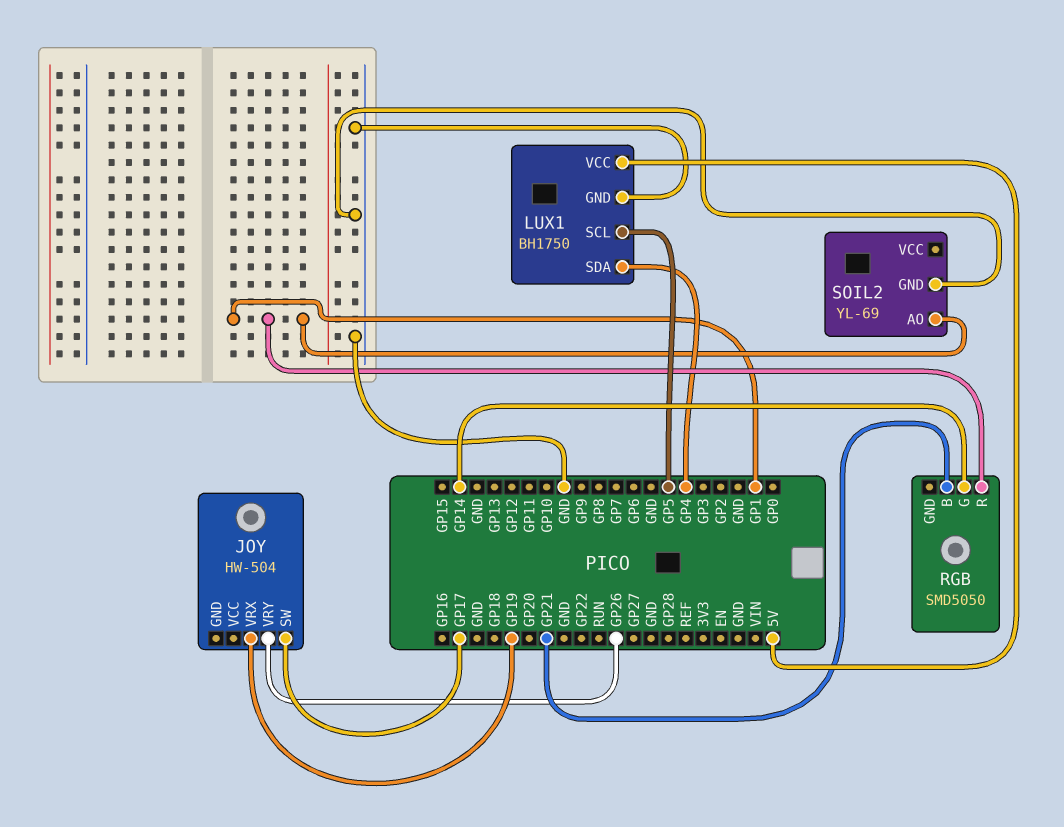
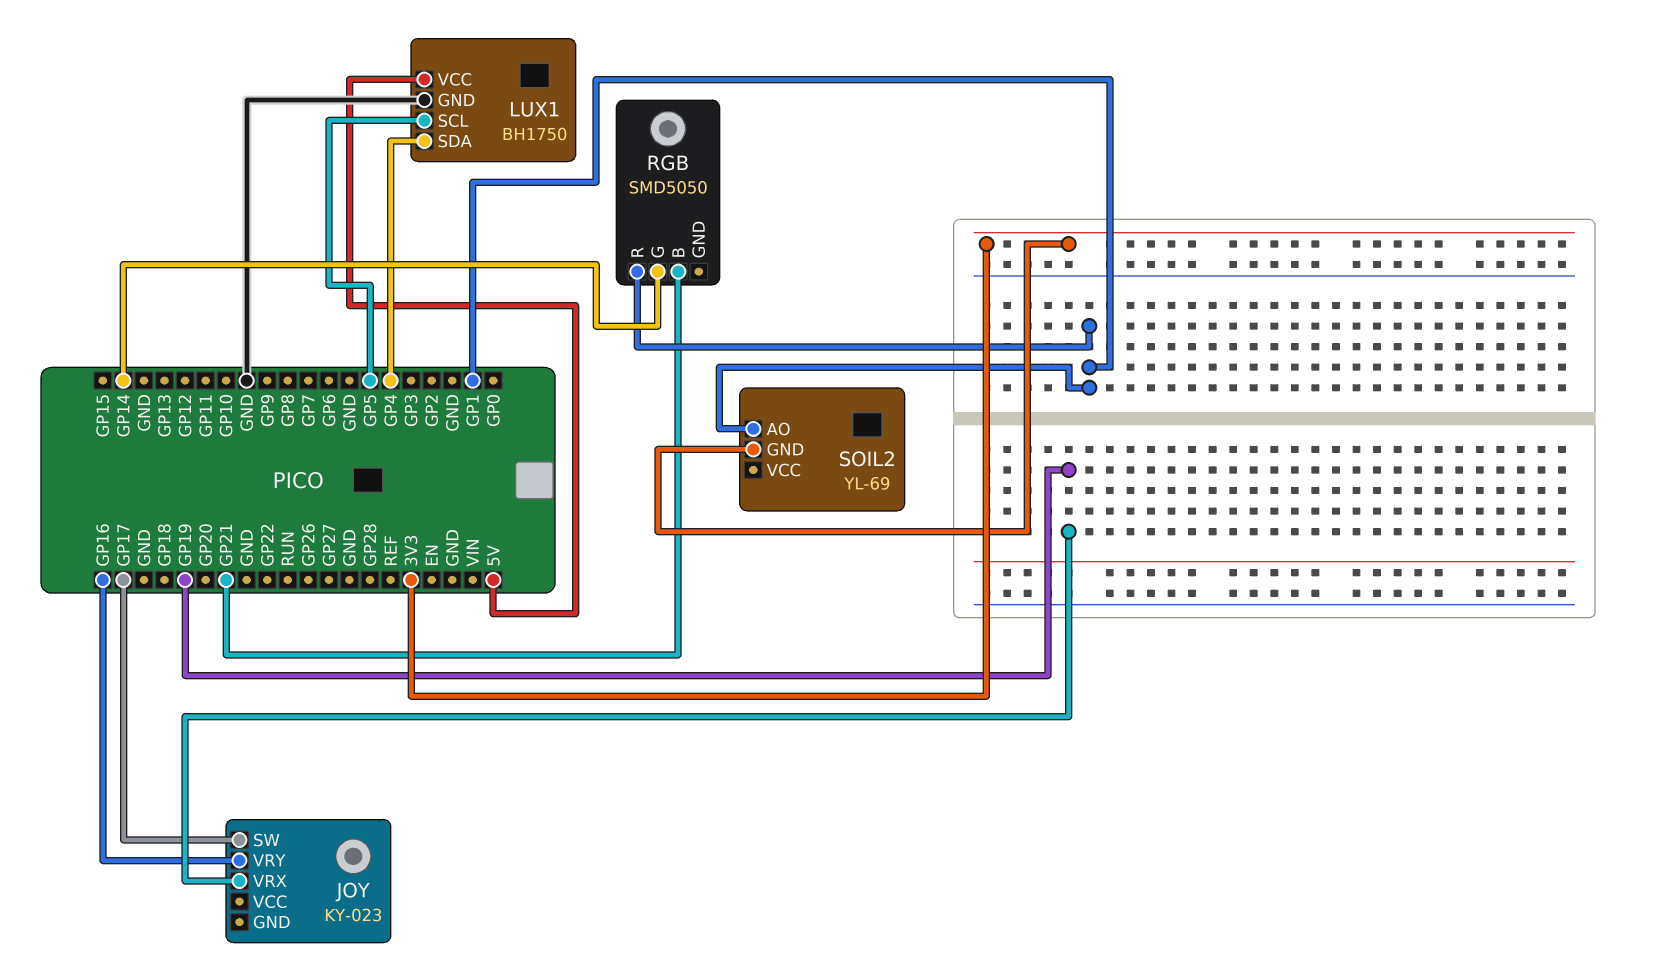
JOY: HW-504 -> KY-023
JOY pin VRY: GP26 -> GP16
SOIL2 pin GND: GND -> 3V3

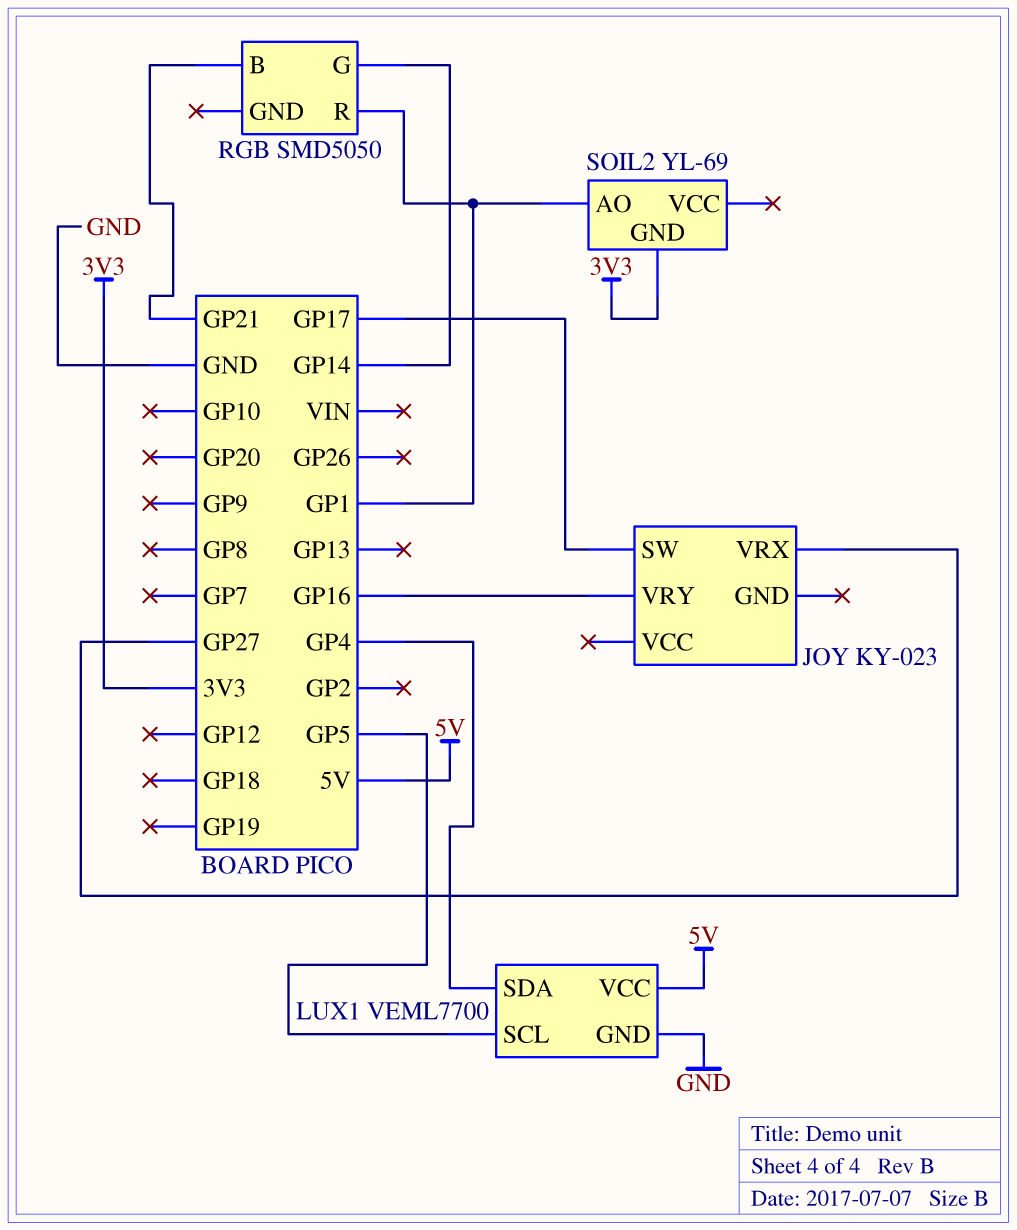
JOY pin VRX: GP19 -> GP27
LUX1: BH1750 -> VEML7700

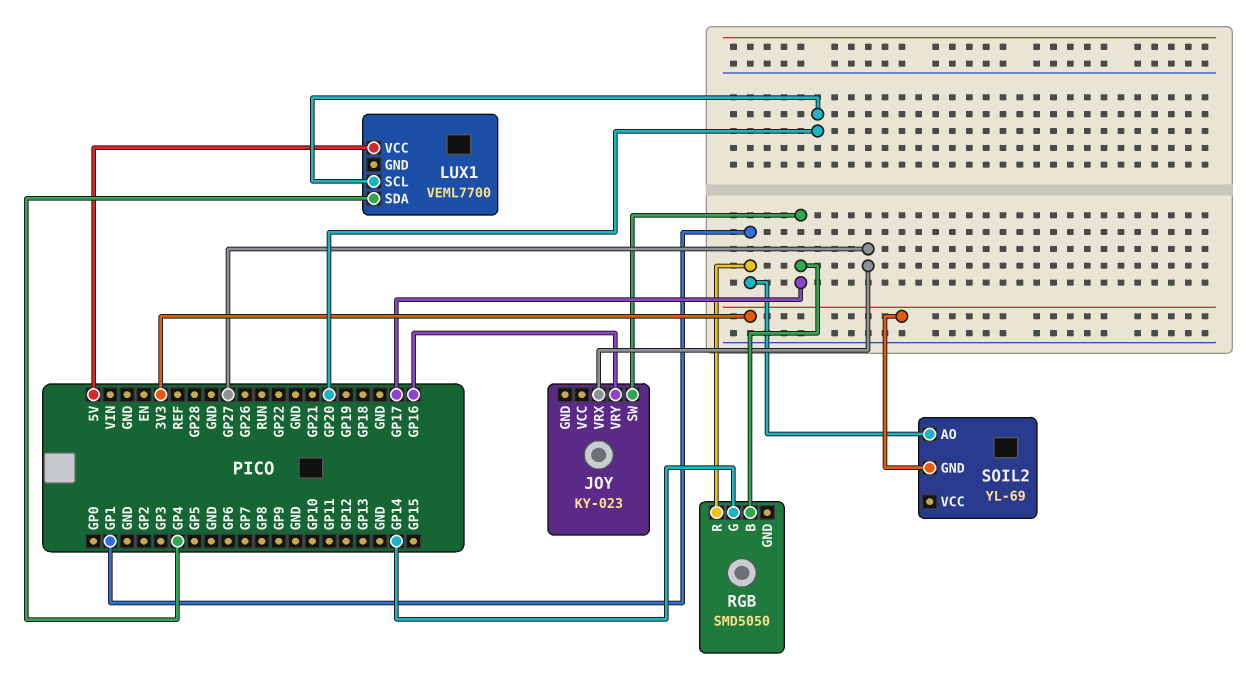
LUX1 pin GND: GND -> none
LUX1 pin SCL: GP5 -> GP20
RGB pin B: GP21 -> GP17

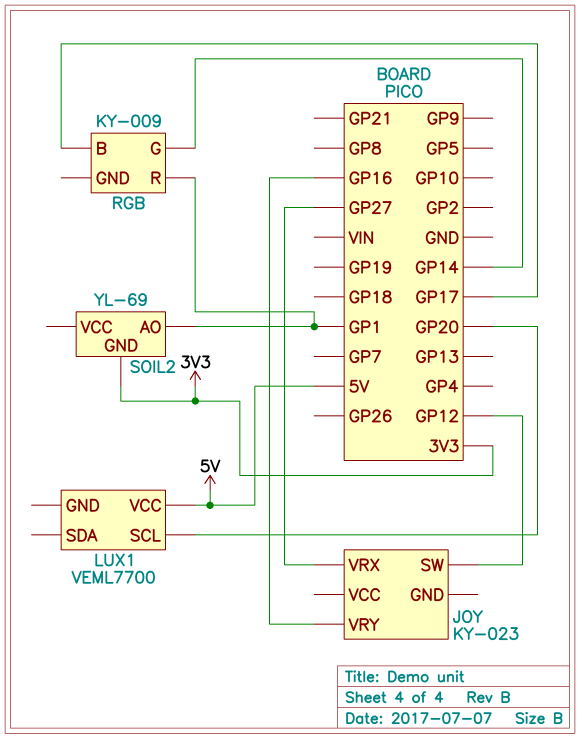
JOY pin SW: GP17 -> GP12
LUX1 pin SDA: GP4 -> none
RGB: SMD5050 -> KY-009

